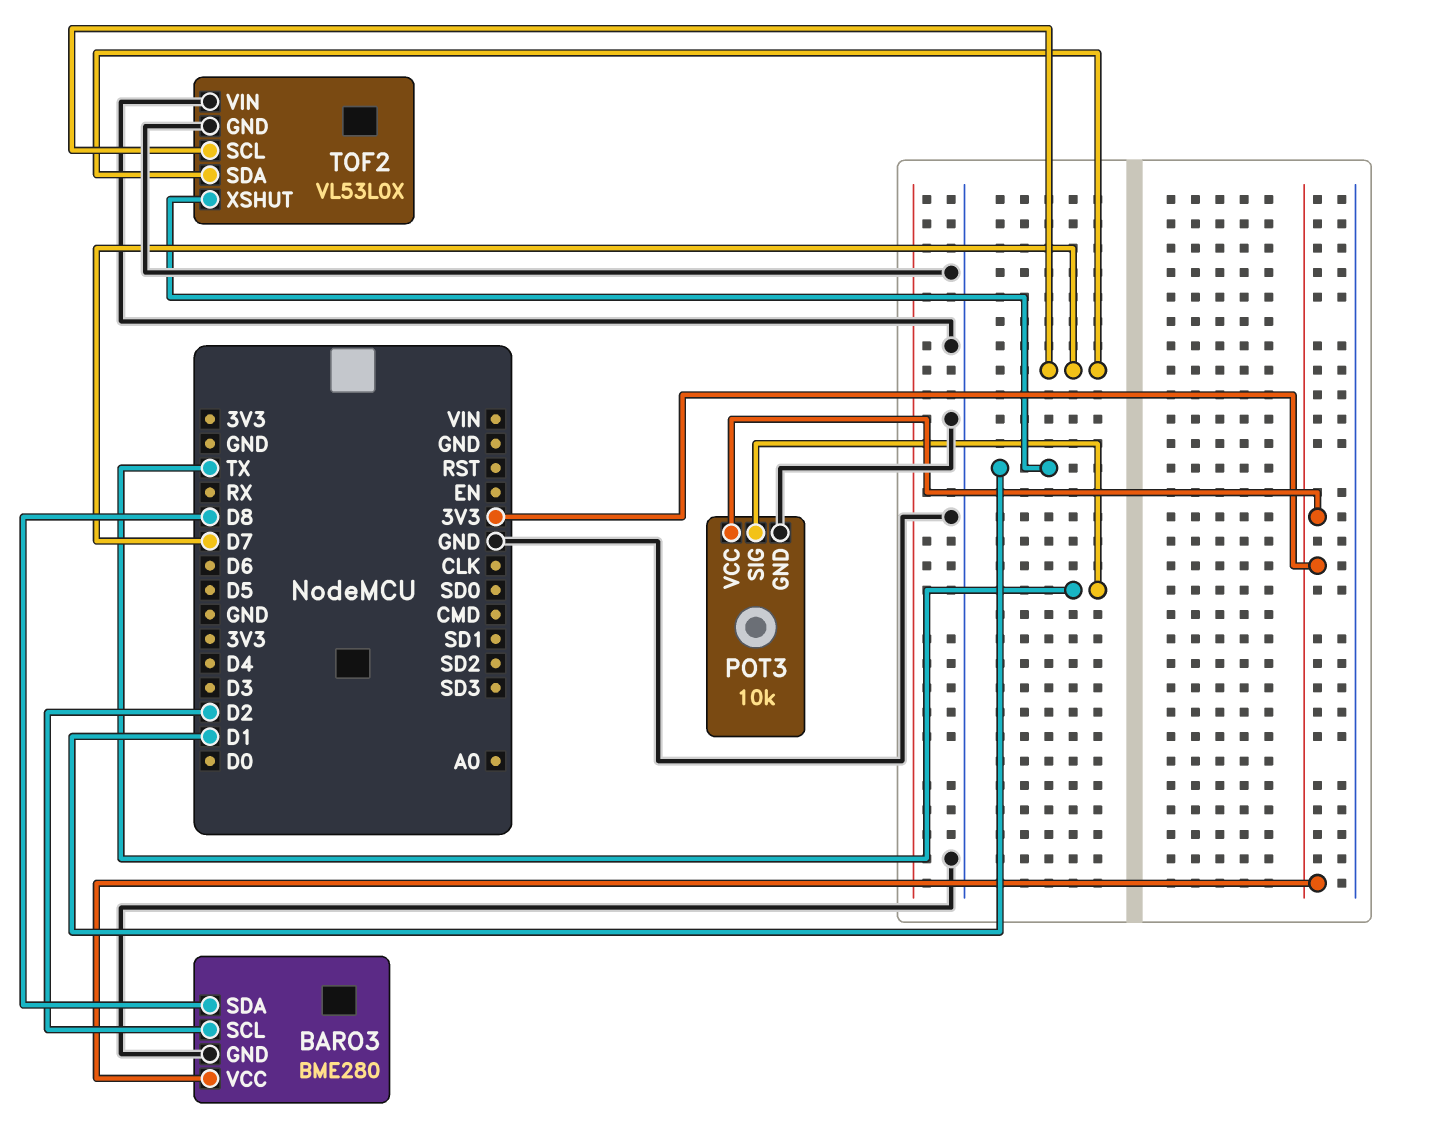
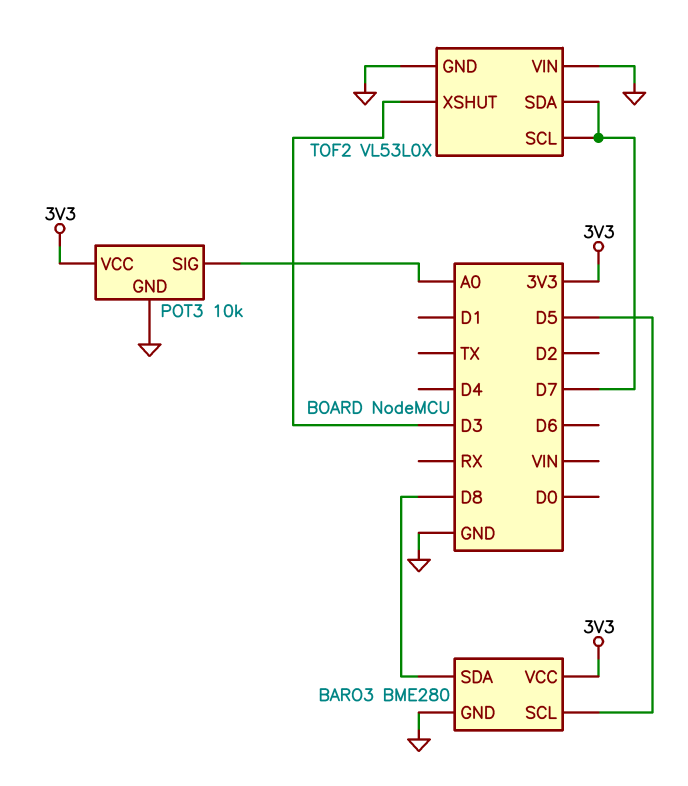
BARO3 pin SCL: D2 -> D5
POT3 pin SIG: TX -> A0
TOF2 pin XSHUT: D1 -> D3

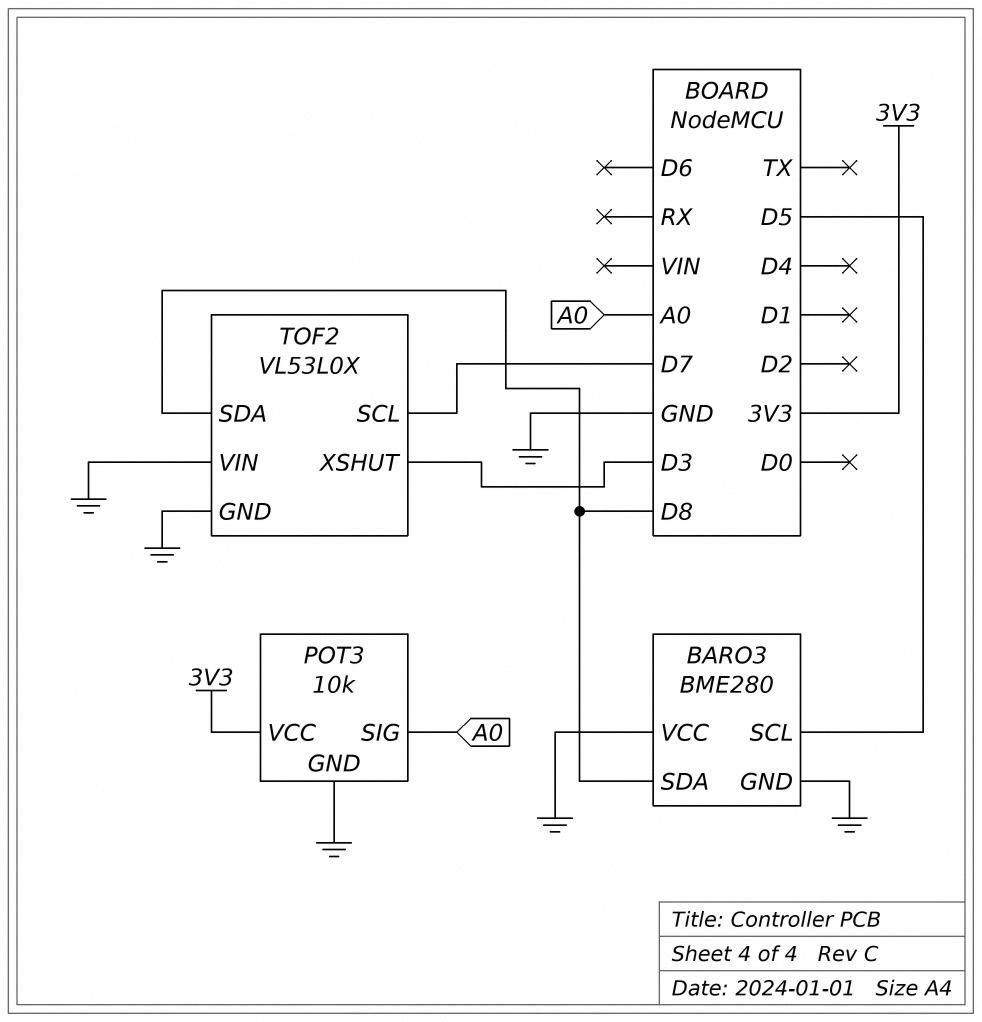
BARO3 pin VCC: 3V3 -> GND
TOF2 pin SDA: D7 -> D8

